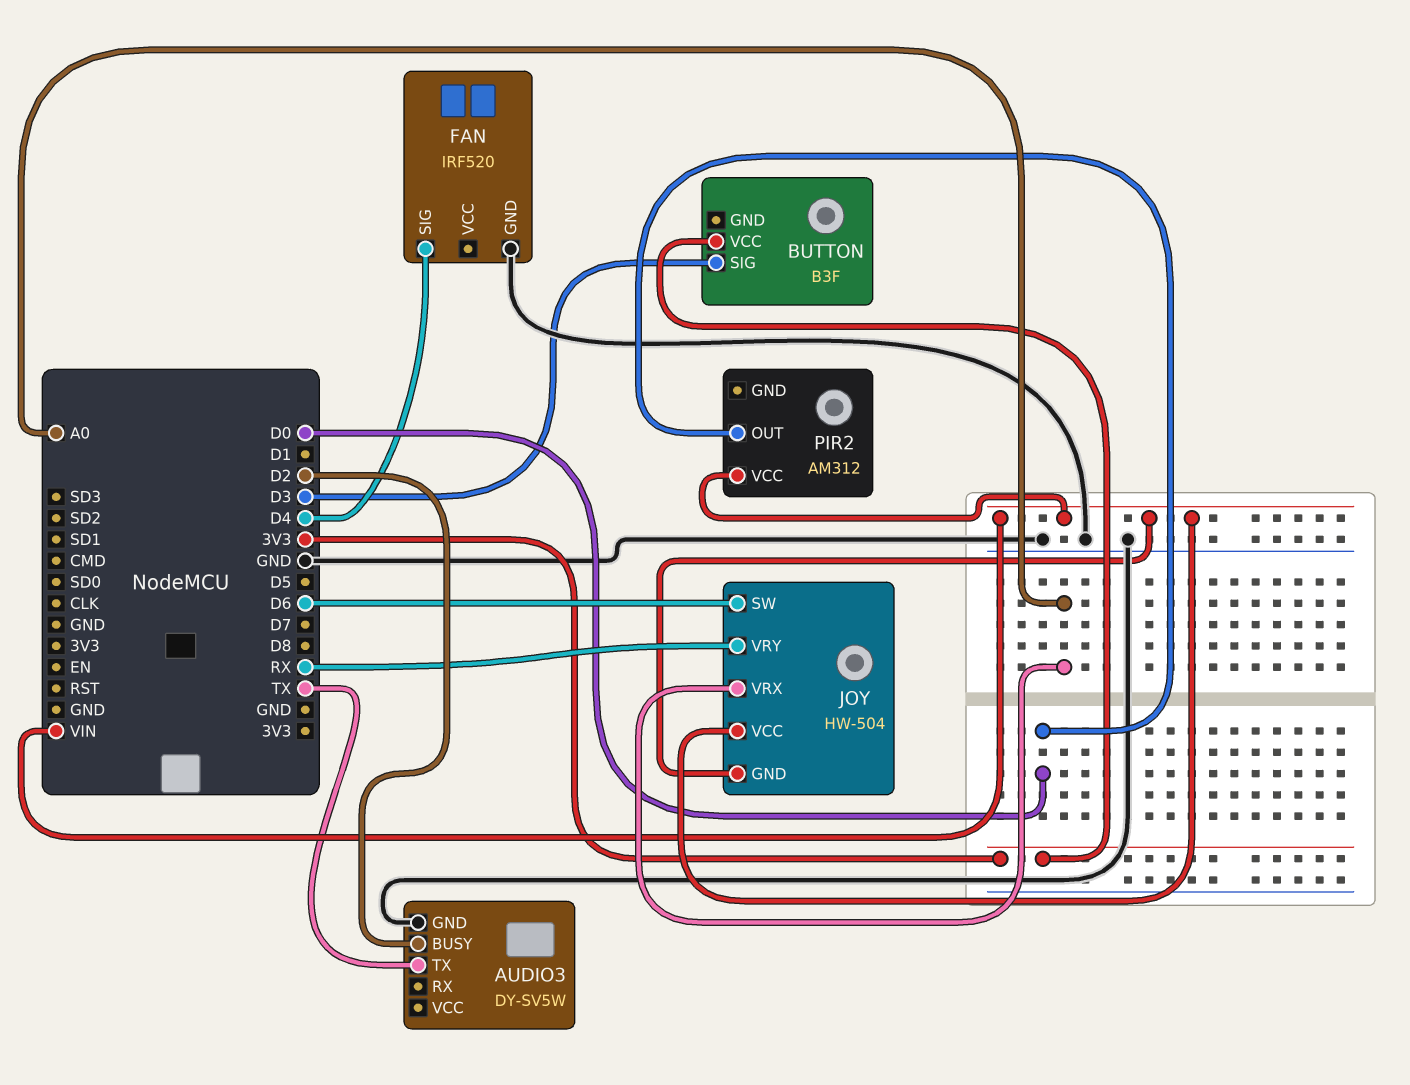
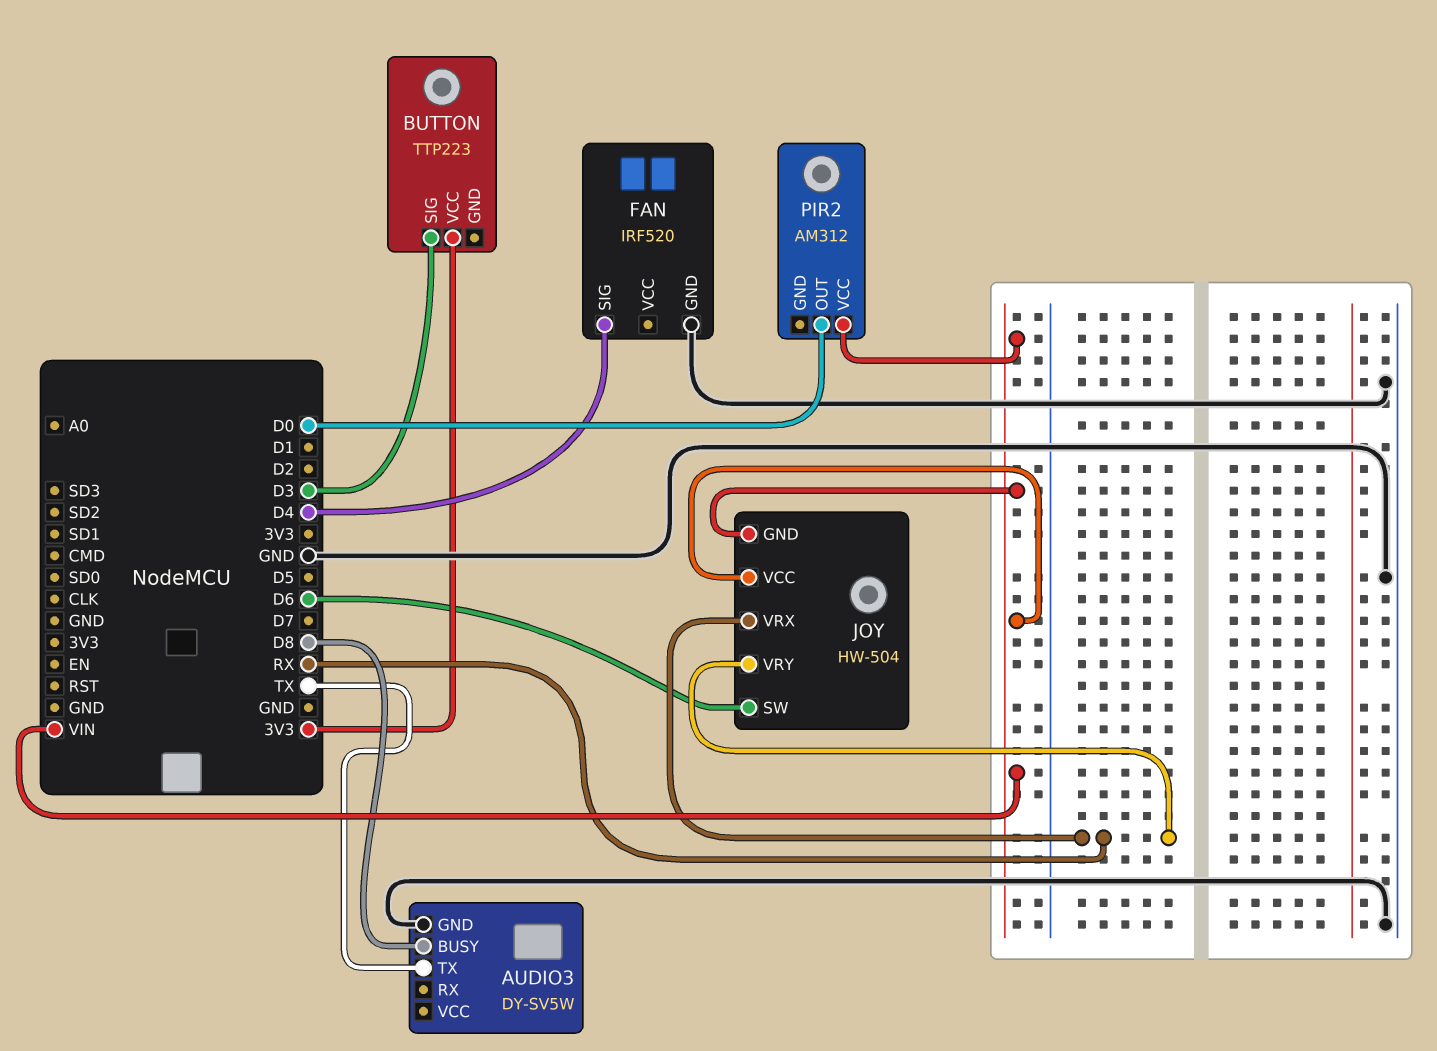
AUDIO3 pin BUSY: D2 -> D8
BUTTON: B3F -> TTP223
JOY pin VRX: A0 -> RX

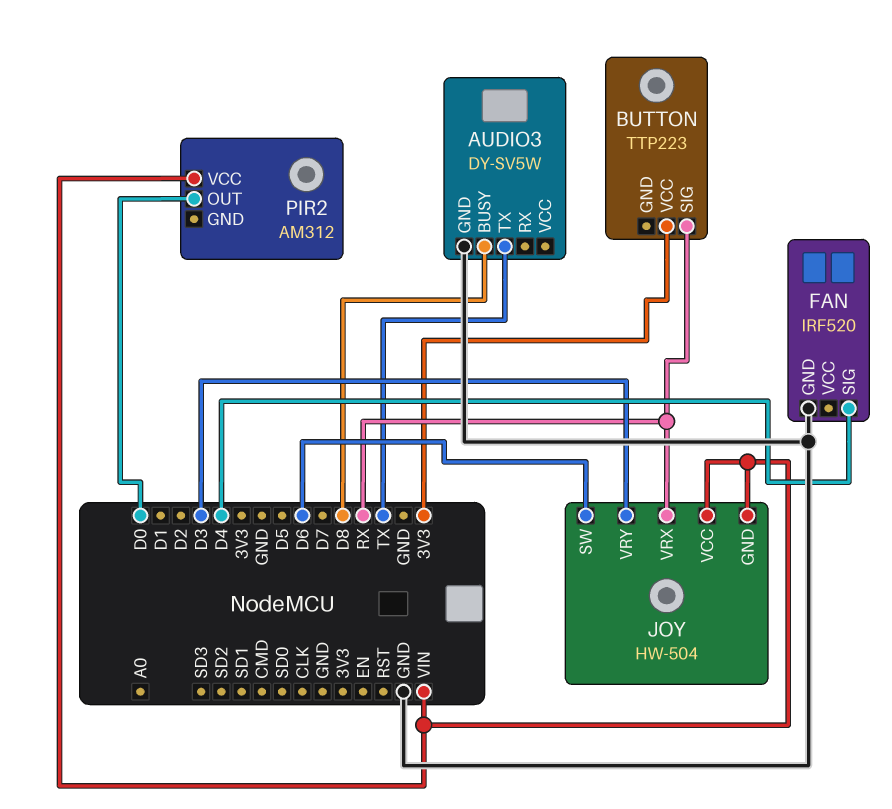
BUTTON pin SIG: D3 -> RX
JOY pin VRY: RX -> D3

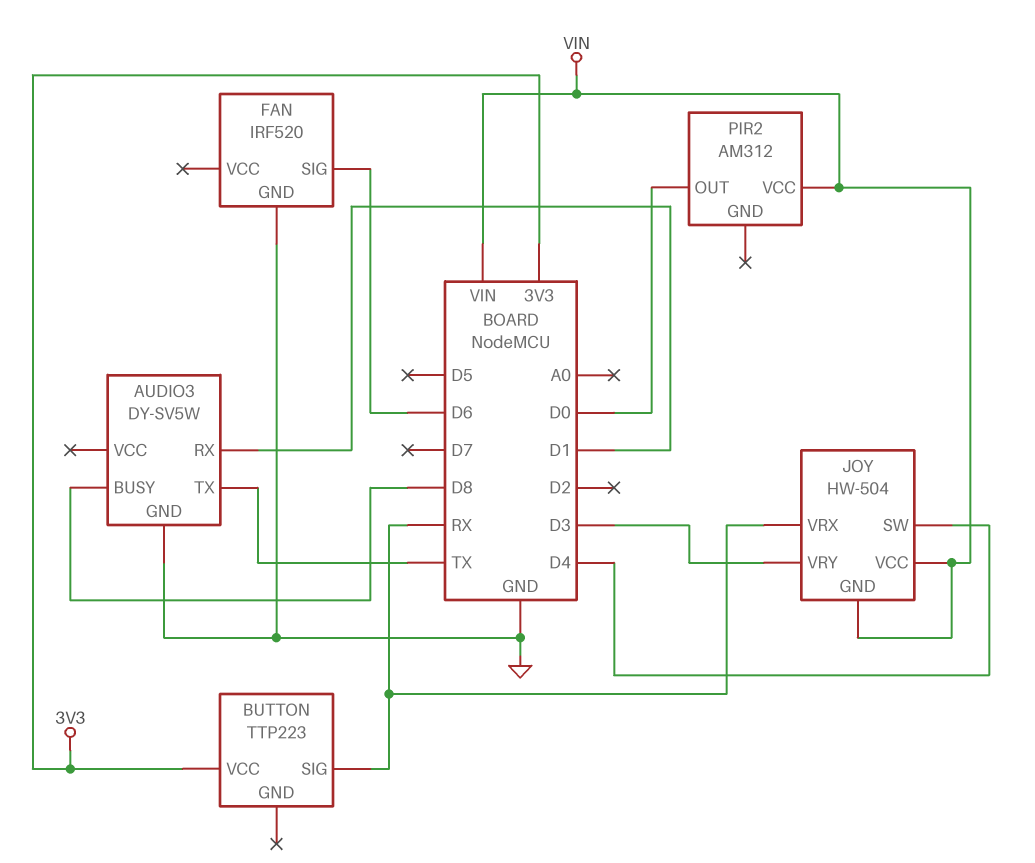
AUDIO3 pin RX: none -> D1
FAN pin SIG: D4 -> D6
JOY pin SW: D6 -> D4

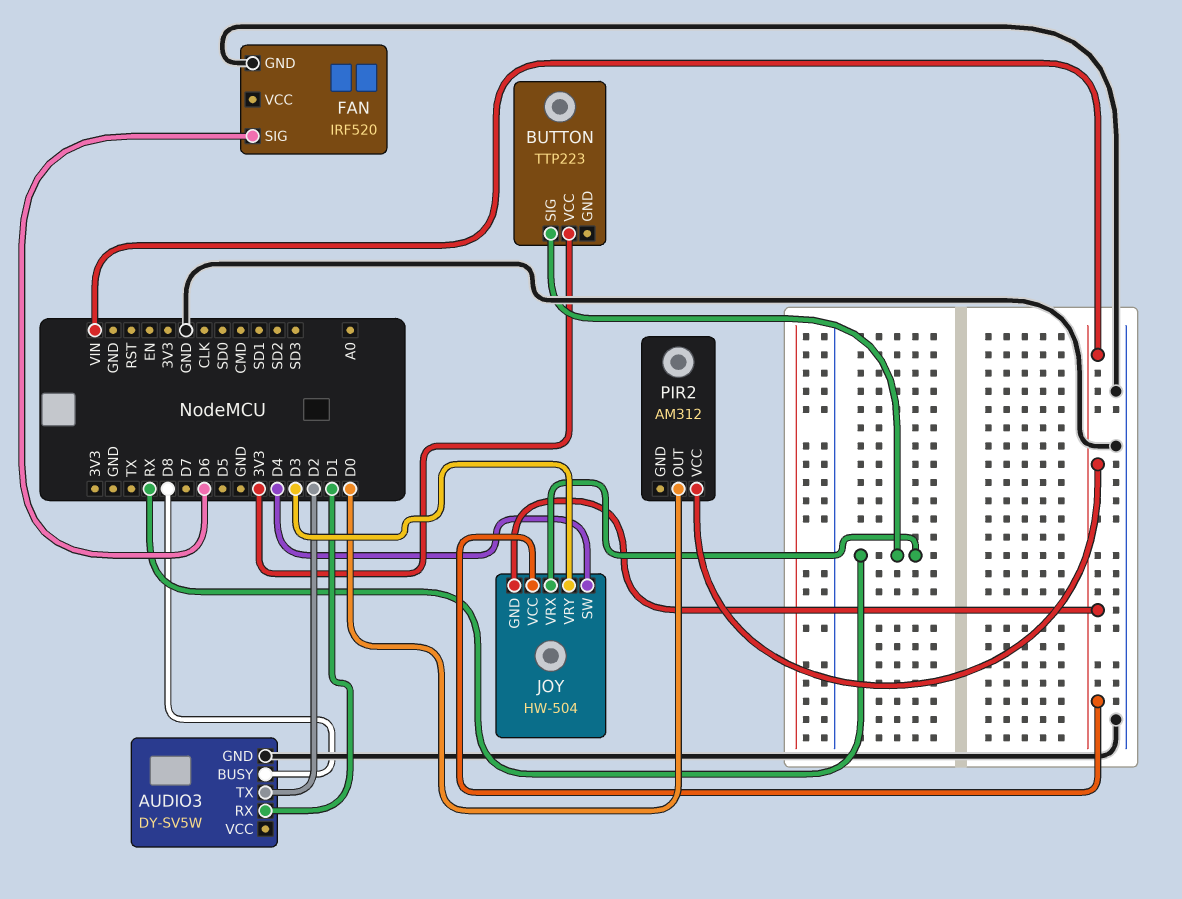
AUDIO3 pin TX: TX -> D2

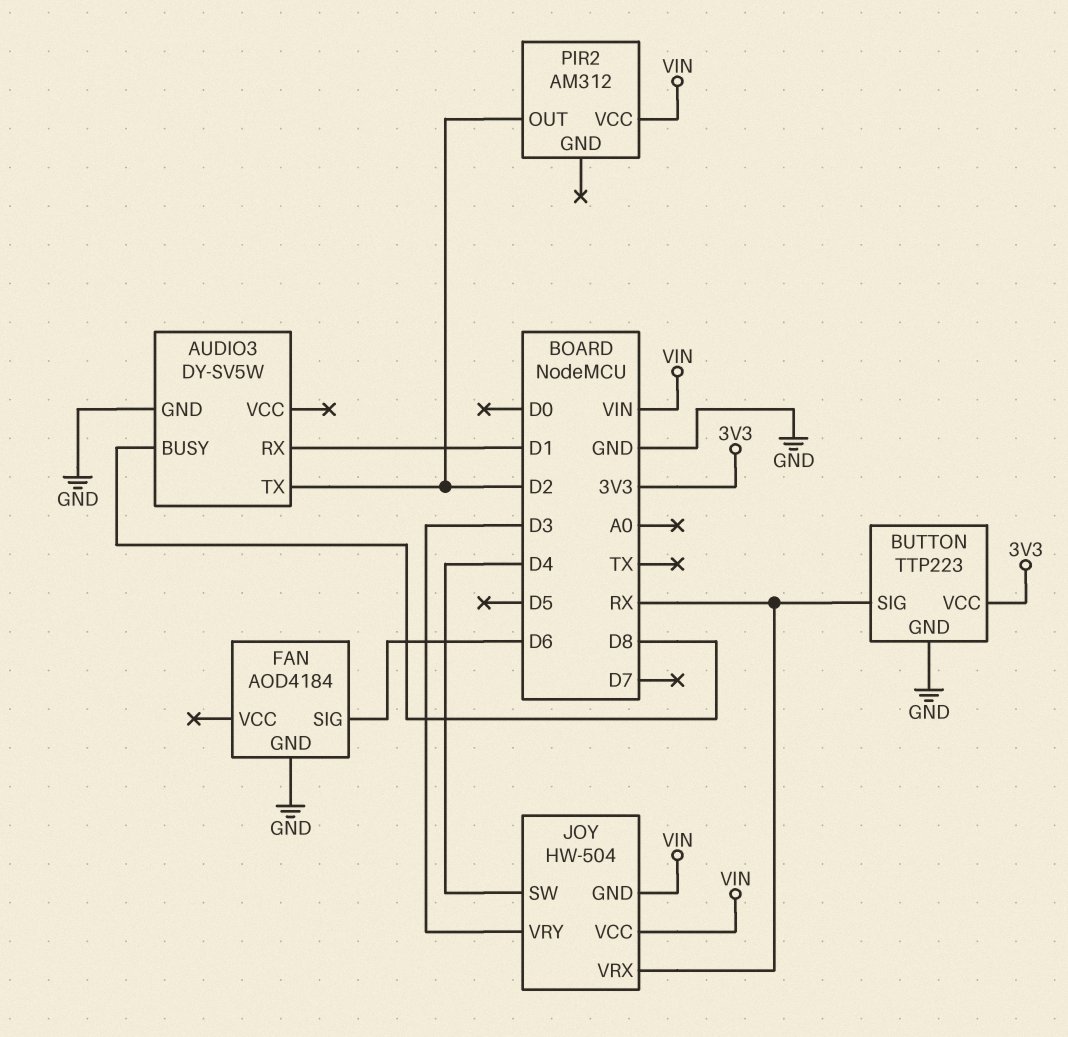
BUTTON pin GND: none -> GND
FAN: IRF520 -> AOD4184
PIR2 pin OUT: D0 -> D2

